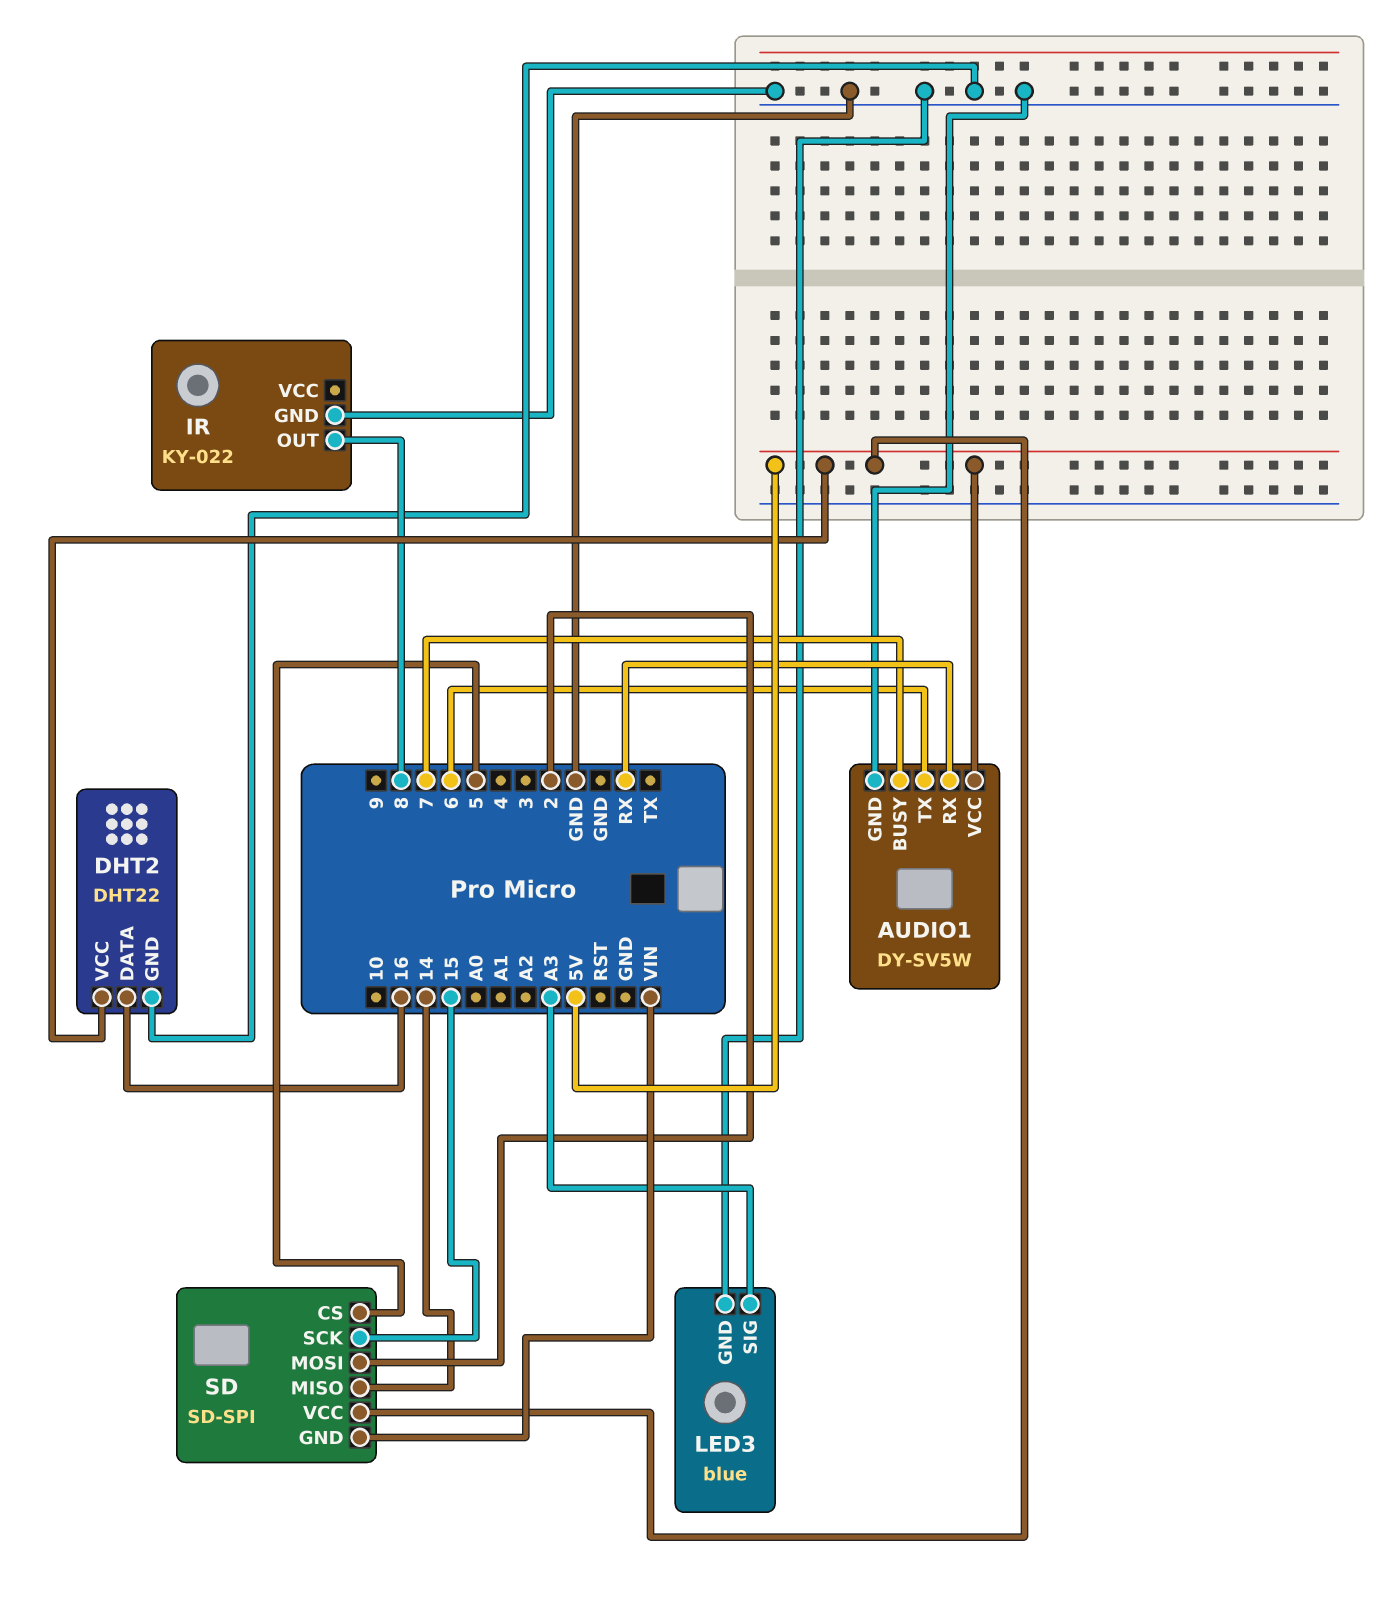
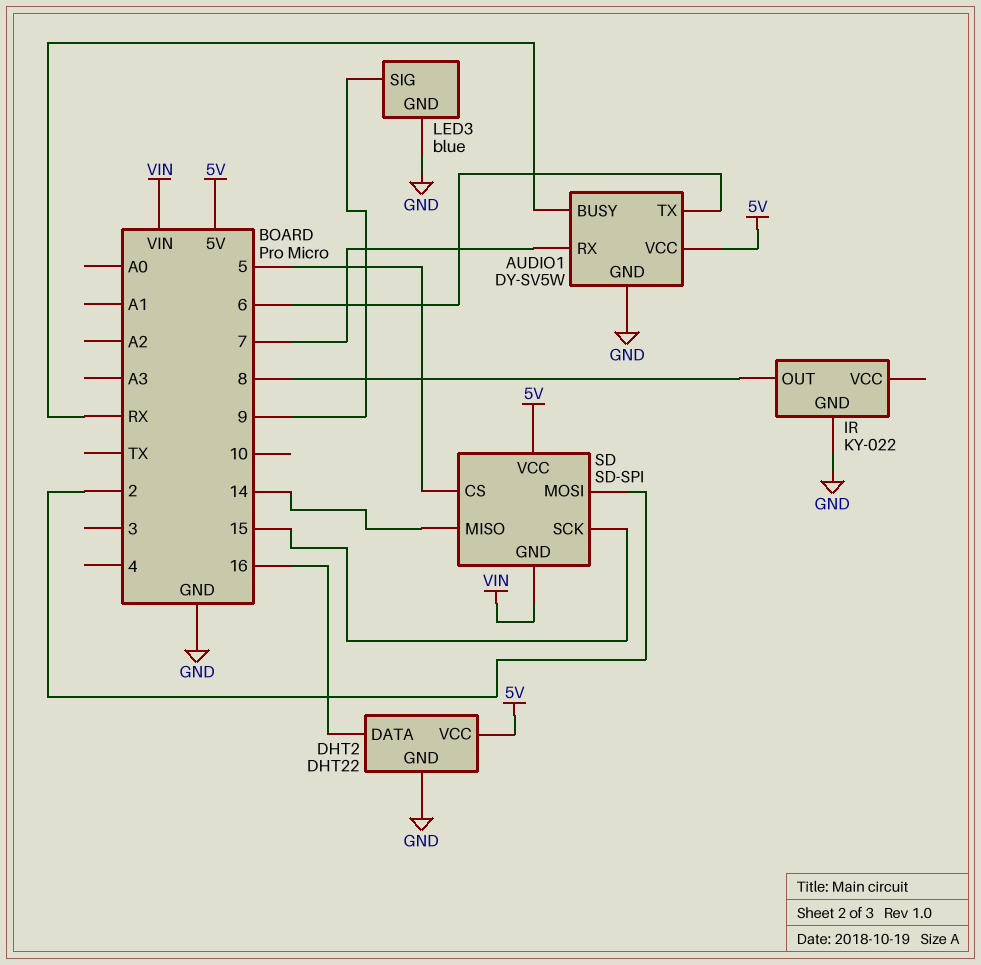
AUDIO1 pin BUSY: 7 -> RX
AUDIO1 pin RX: RX -> 7
LED3 pin SIG: A3 -> 9

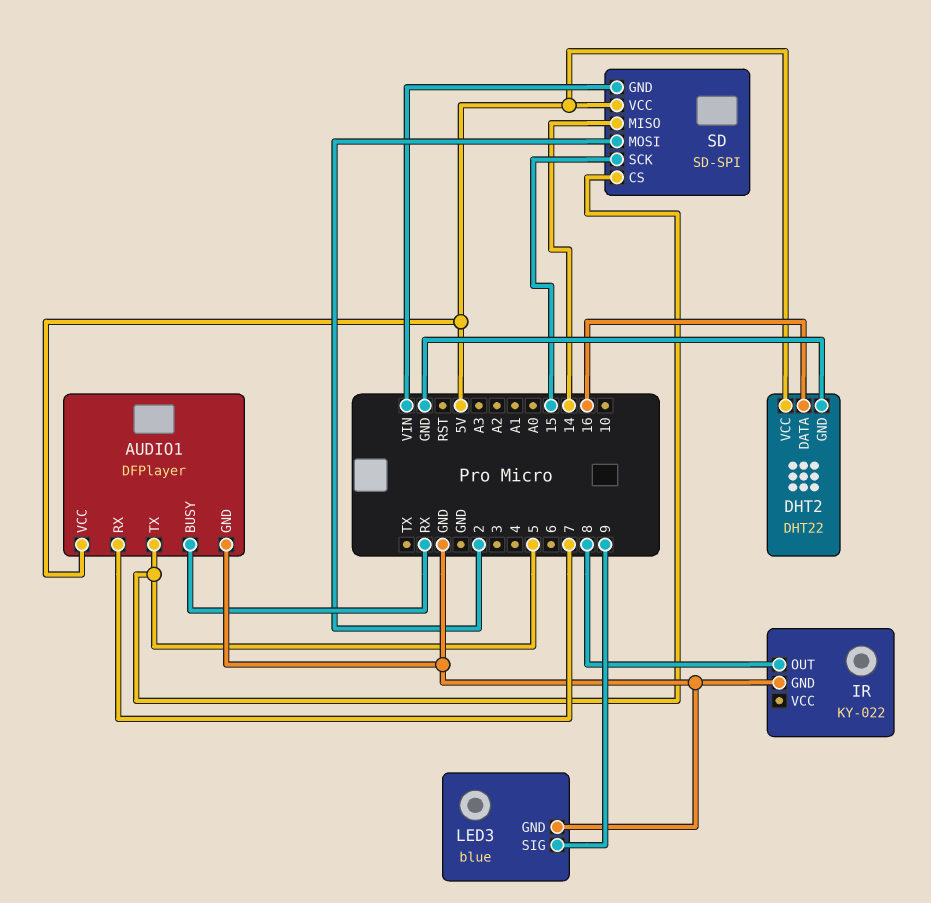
AUDIO1: DY-SV5W -> DFPlayer
AUDIO1 pin TX: 6 -> 5

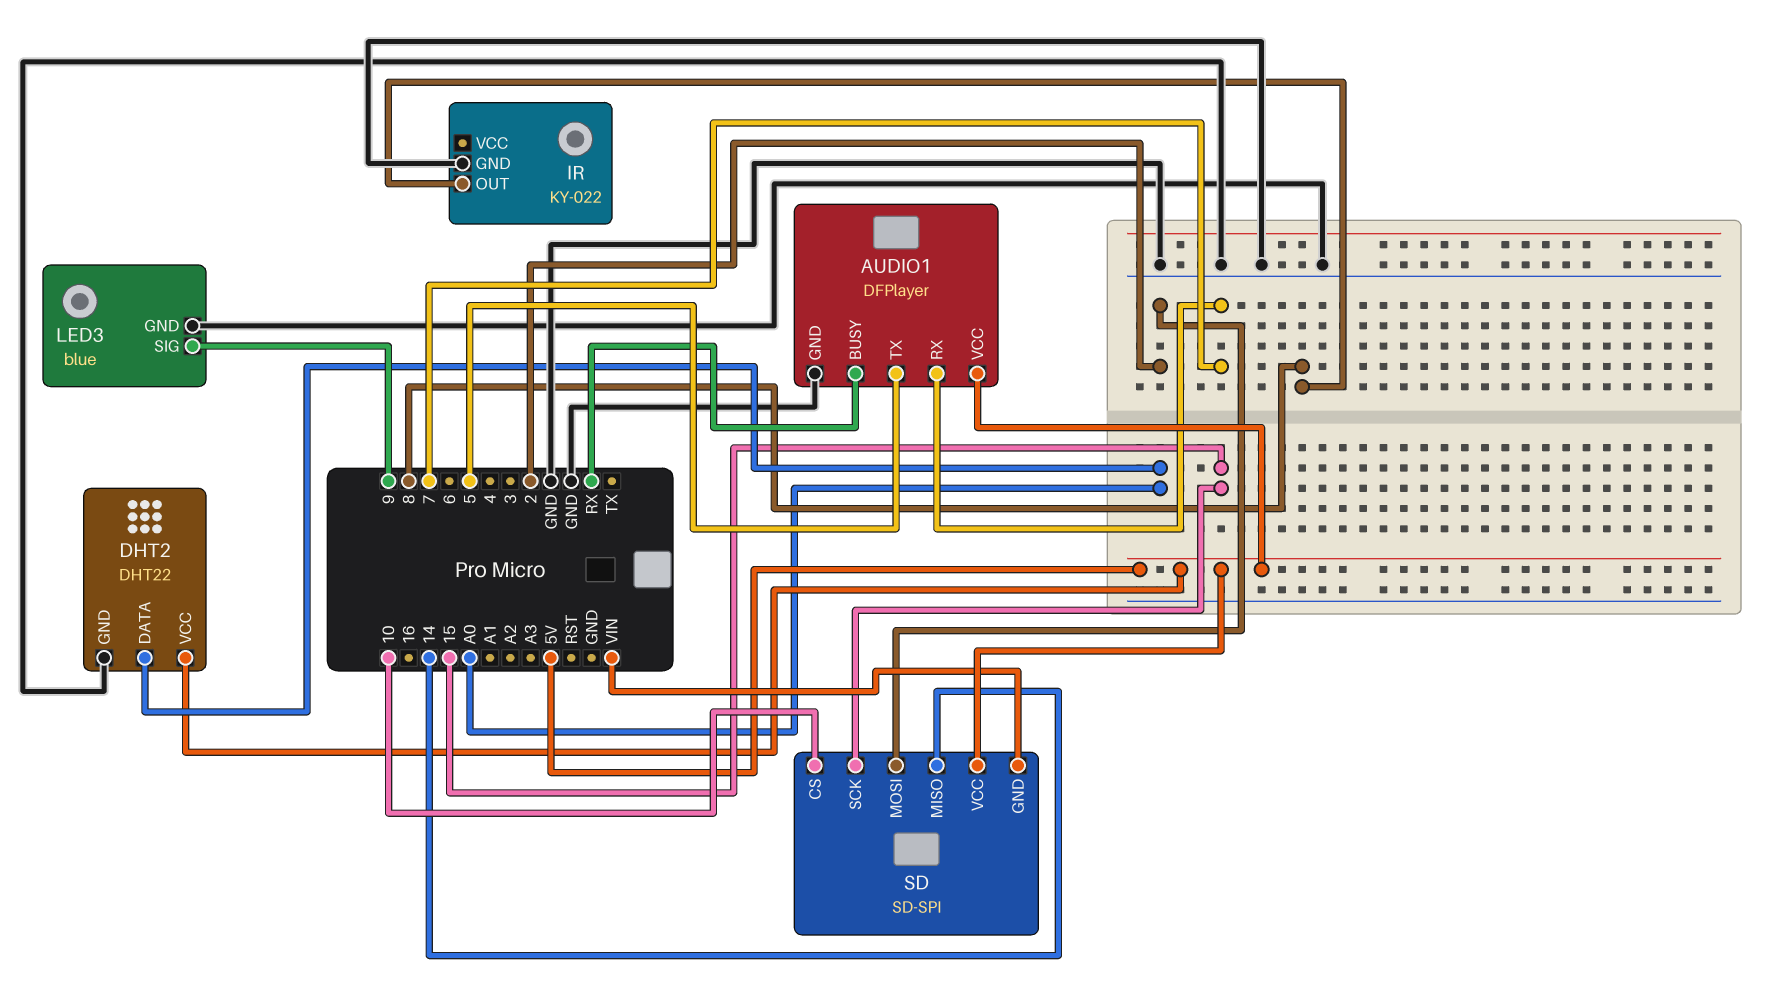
DHT2 pin DATA: 16 -> A0
SD pin CS: 5 -> 10

